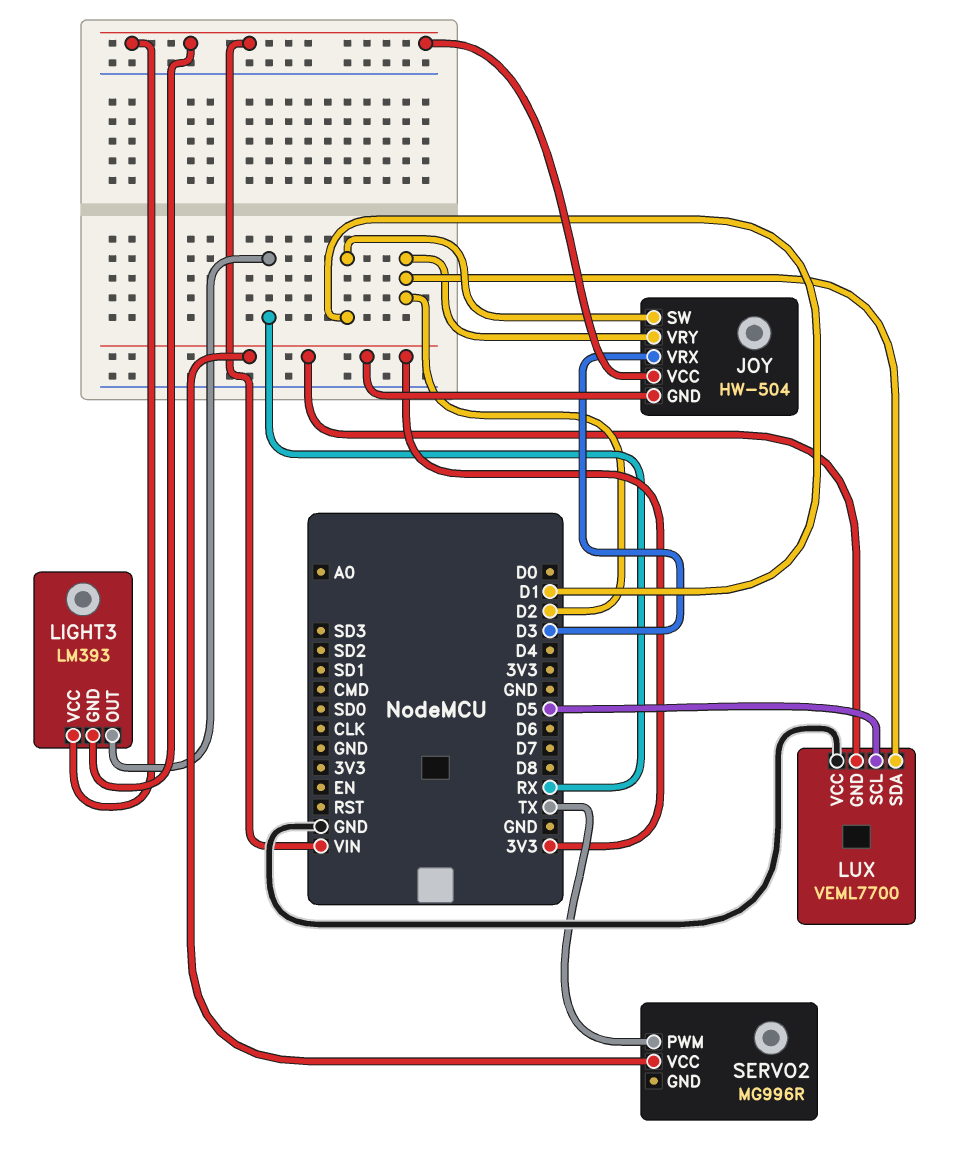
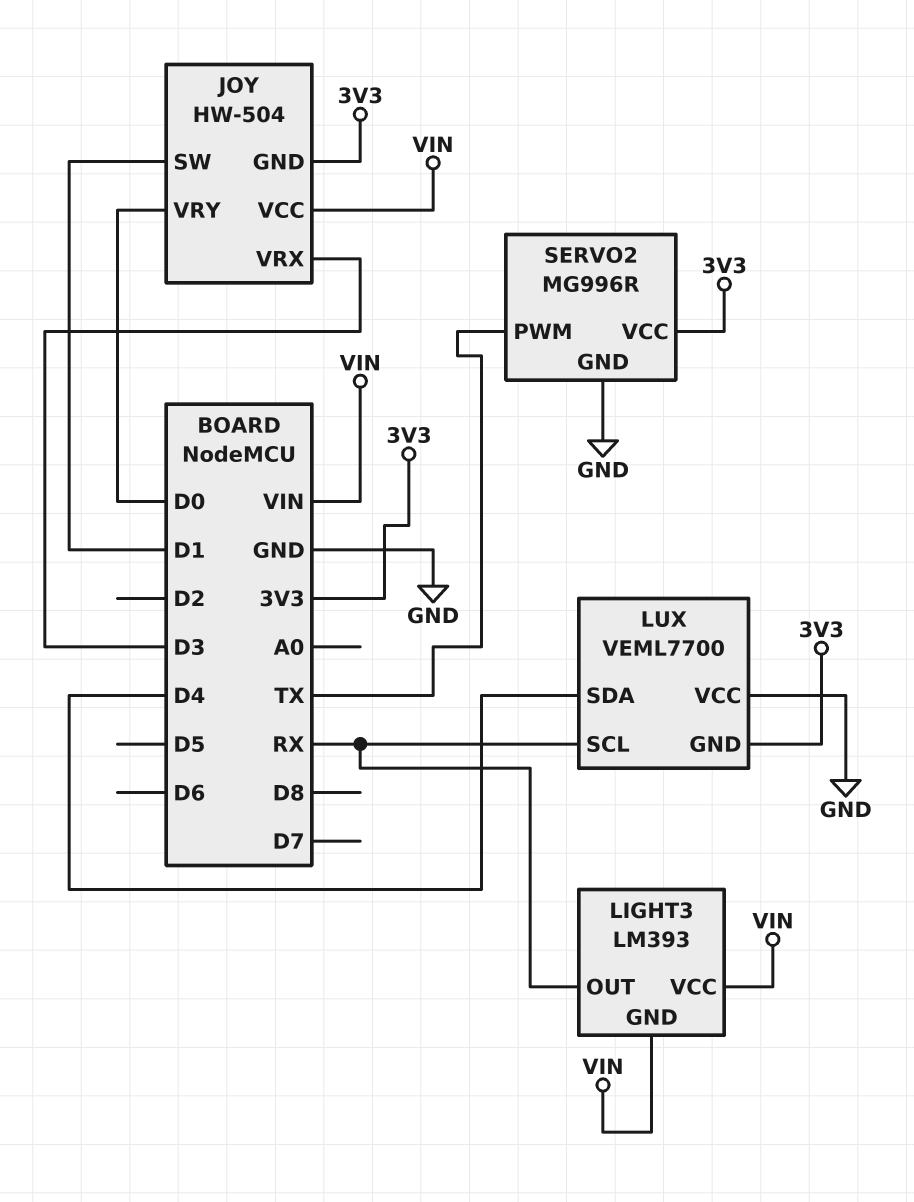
JOY pin VRY: D2 -> D0
LUX pin SCL: D5 -> RX
LUX pin SDA: D2 -> D4
SERVO2 pin GND: none -> GND

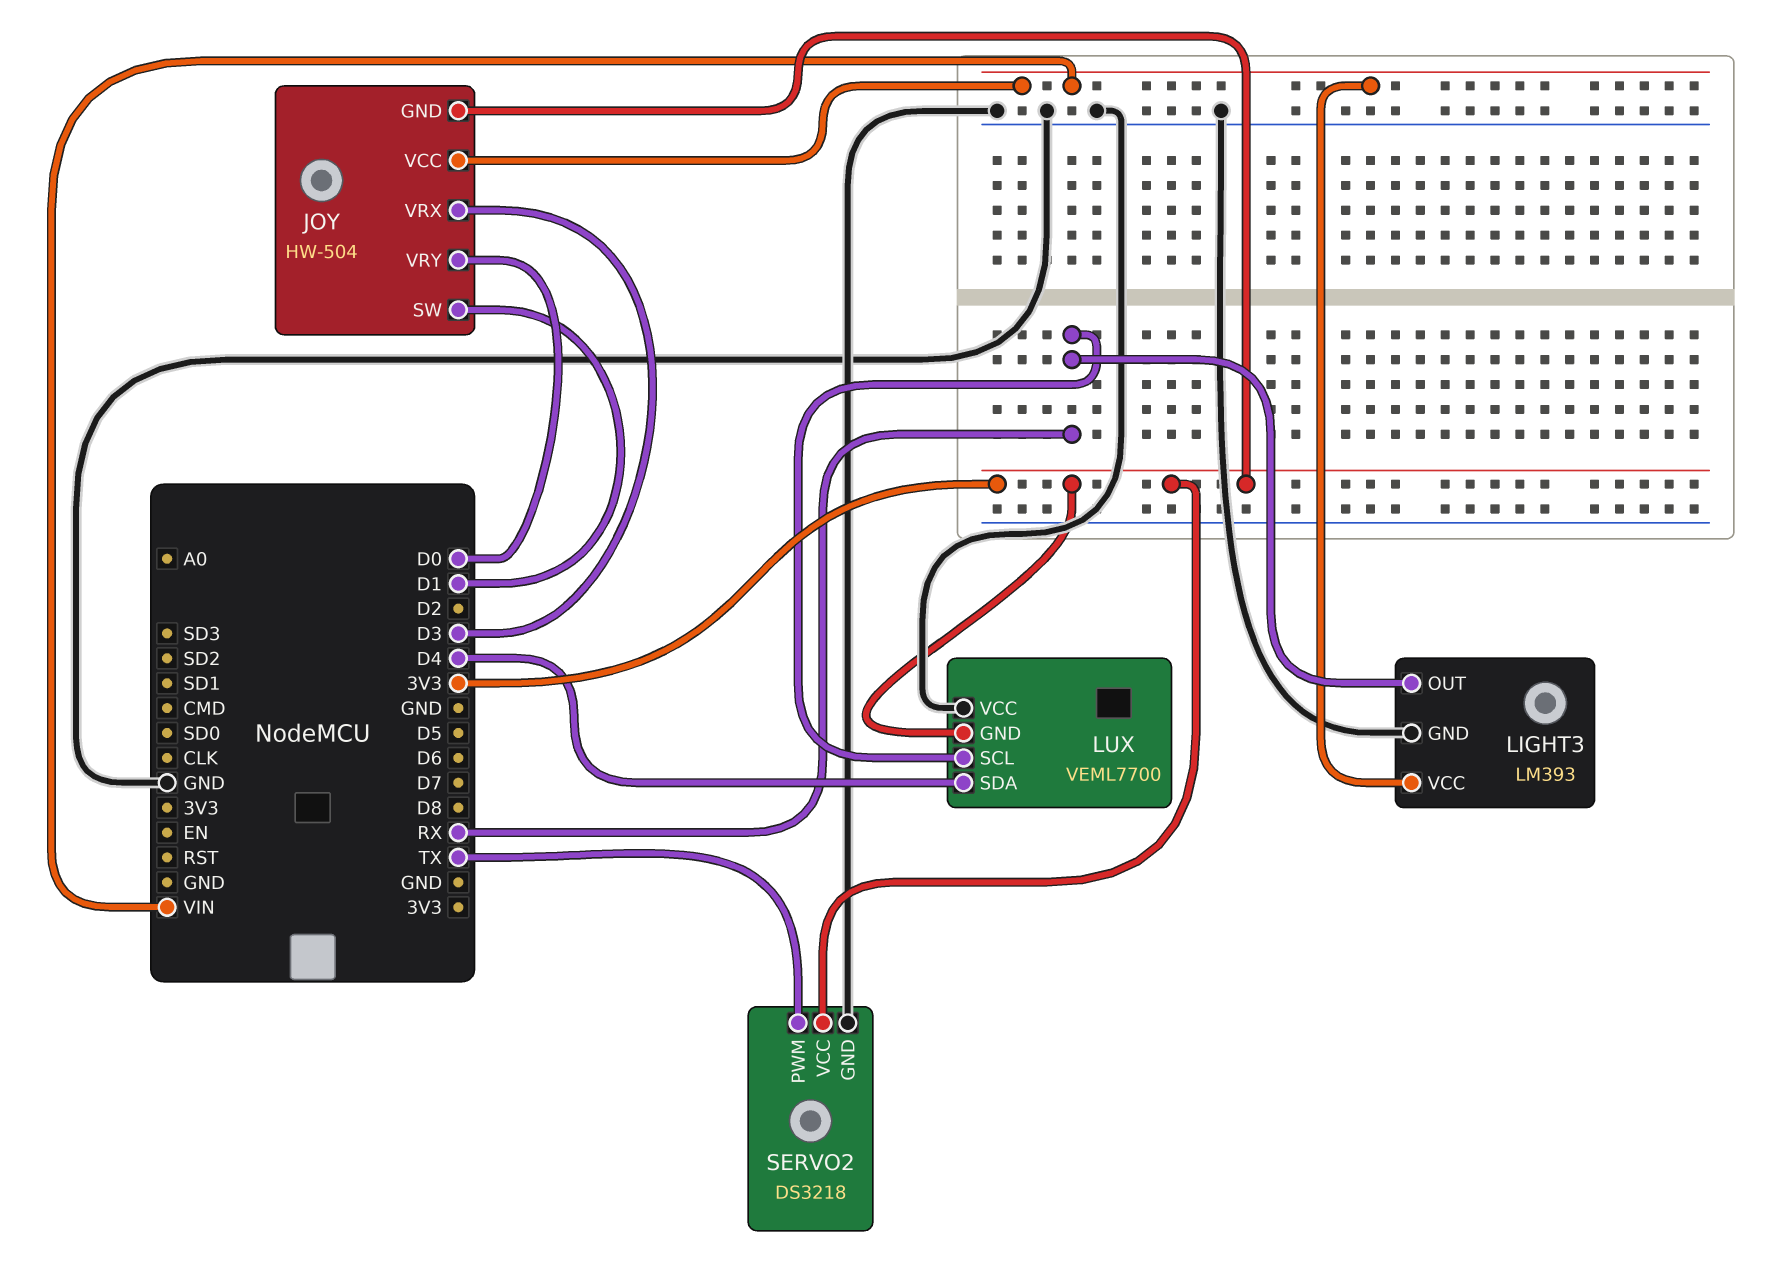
LIGHT3 pin GND: VIN -> GND
SERVO2: MG996R -> DS3218

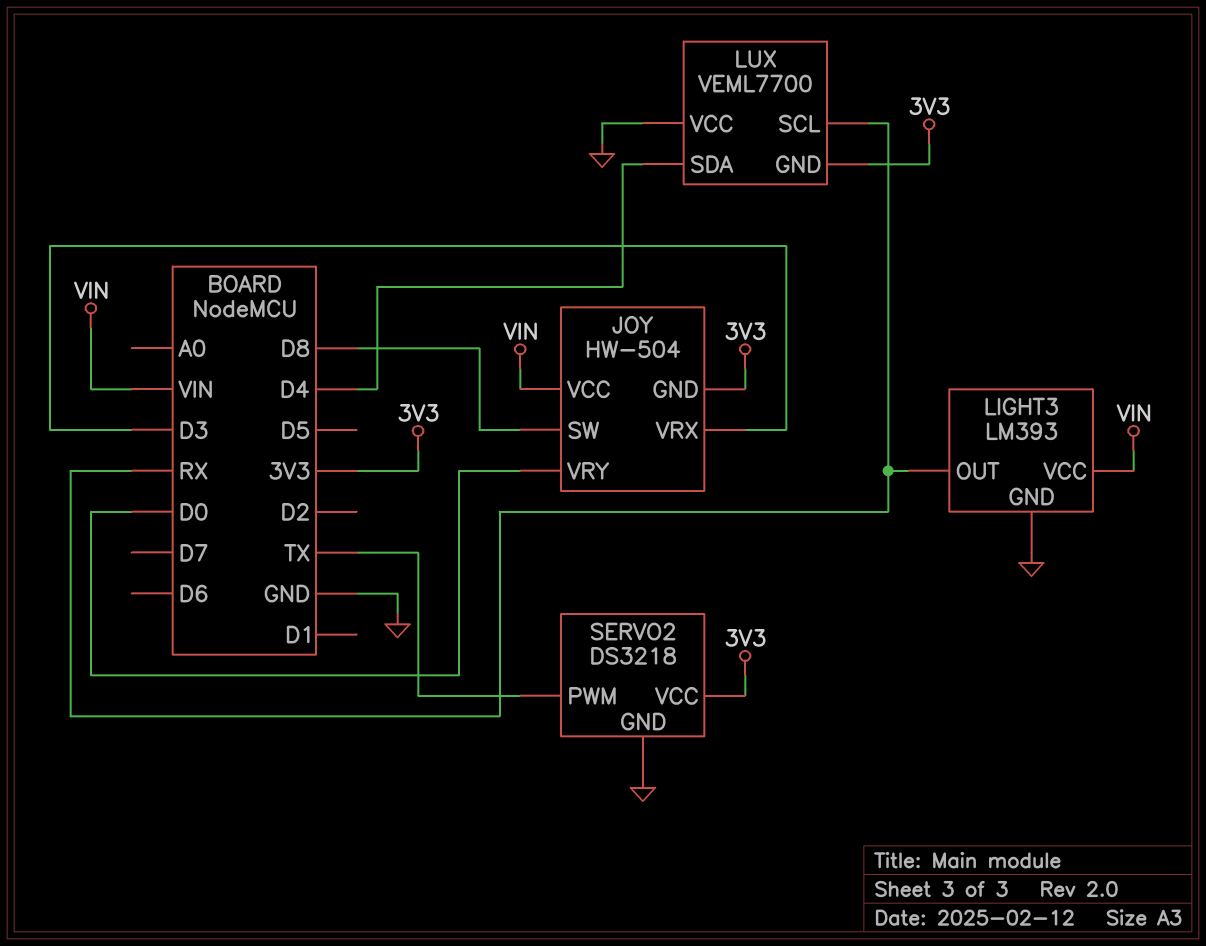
JOY pin SW: D1 -> D8

